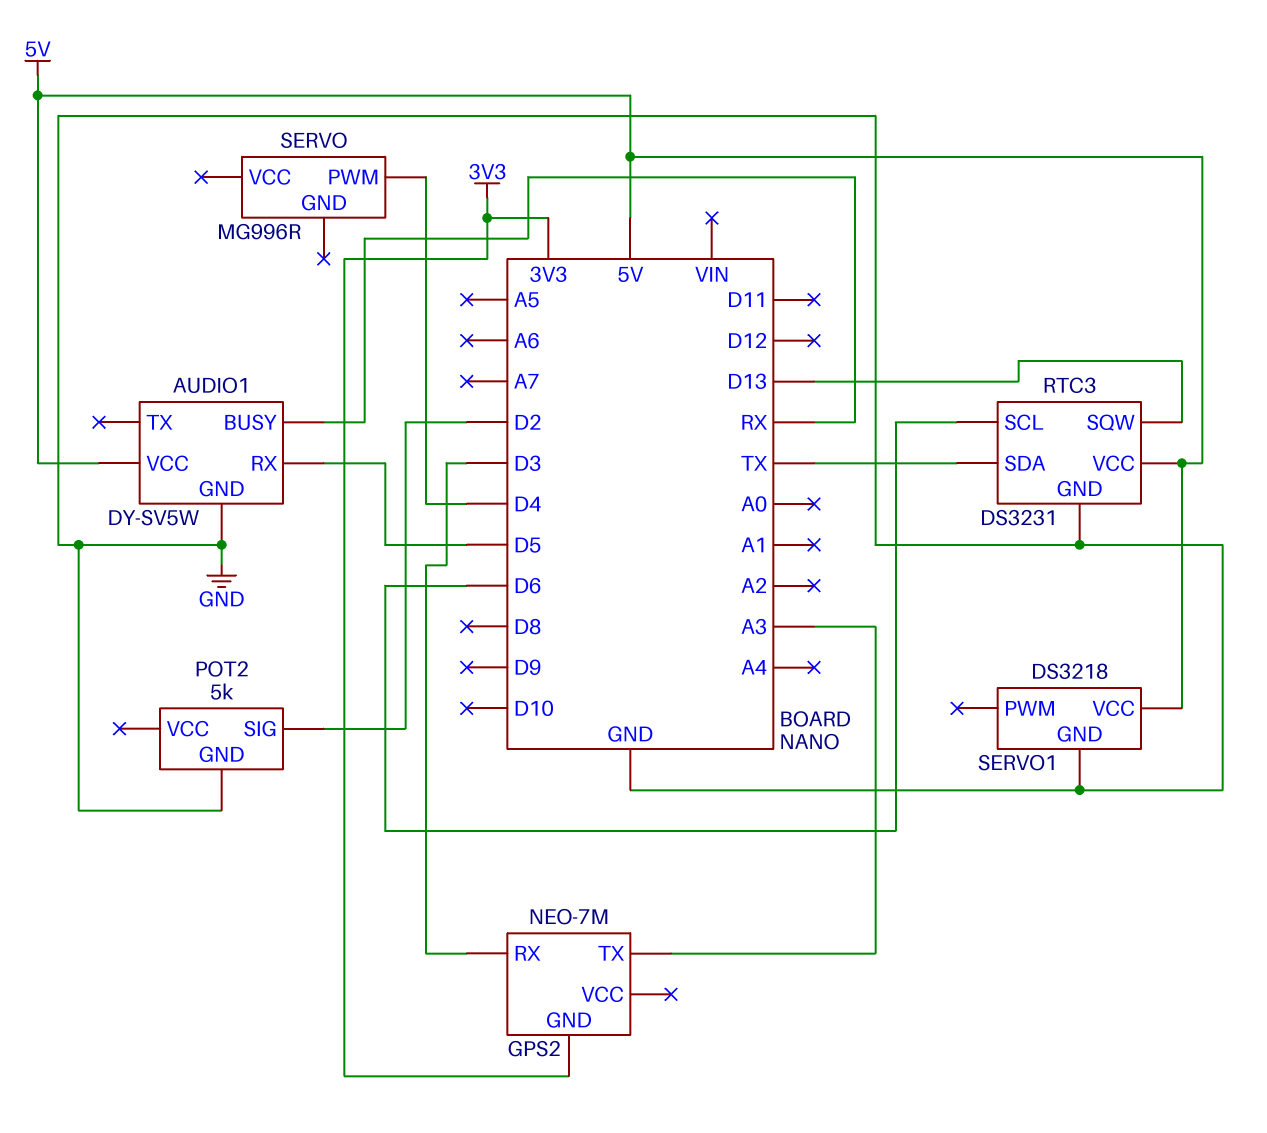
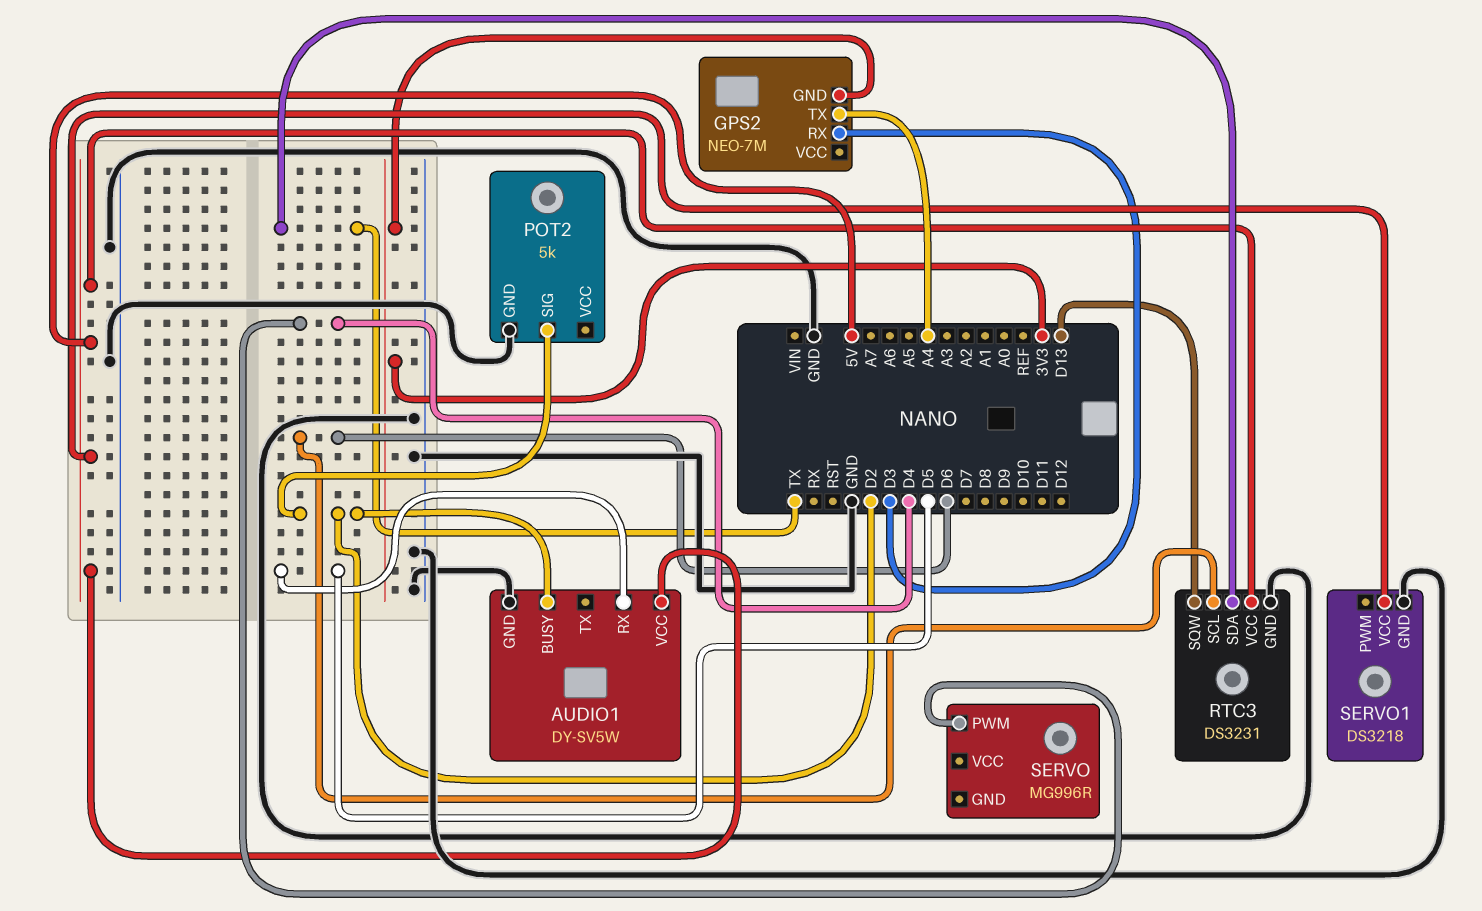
AUDIO1 pin BUSY: RX -> D2
GPS2 pin TX: A3 -> A4

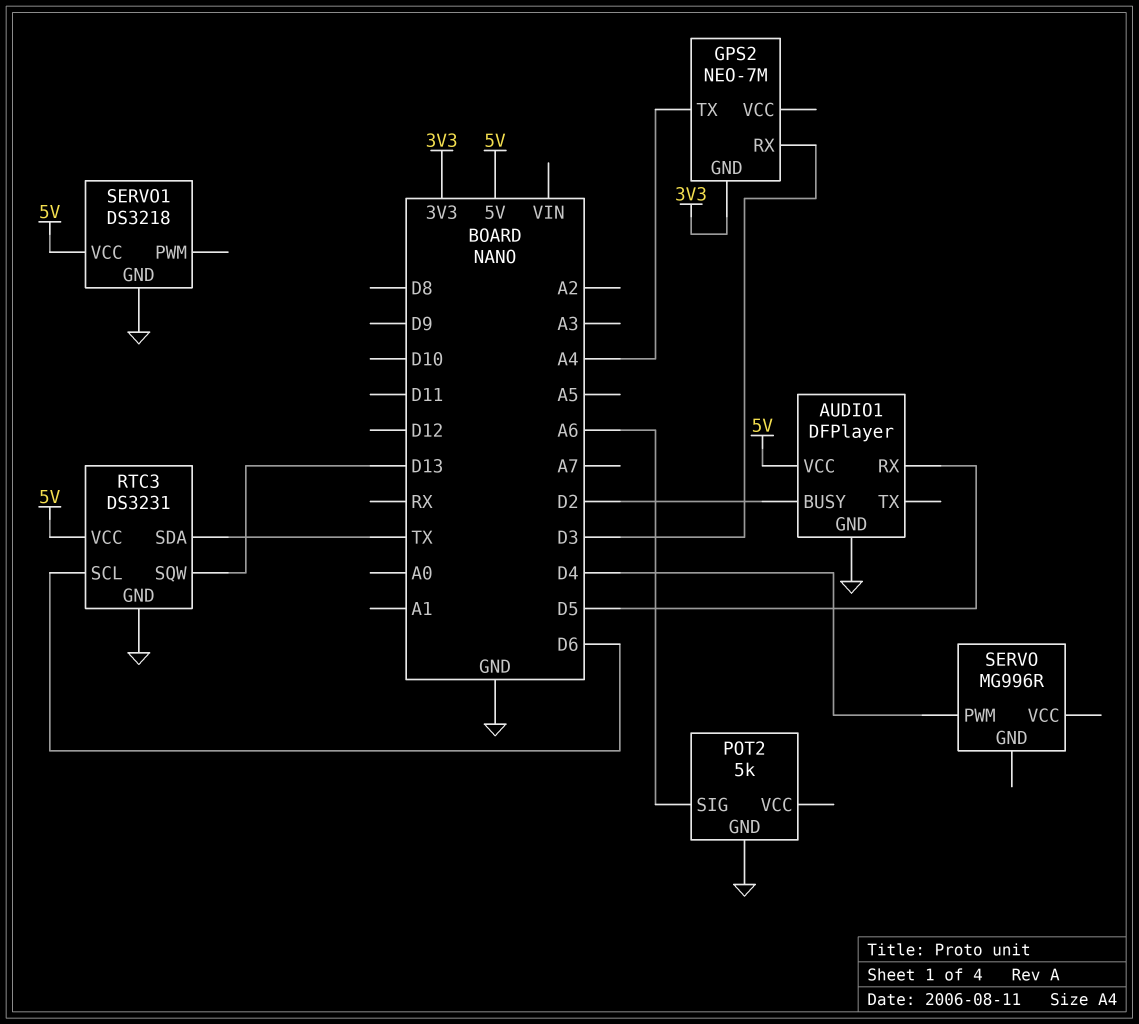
AUDIO1: DY-SV5W -> DFPlayer
POT2 pin SIG: D2 -> A6

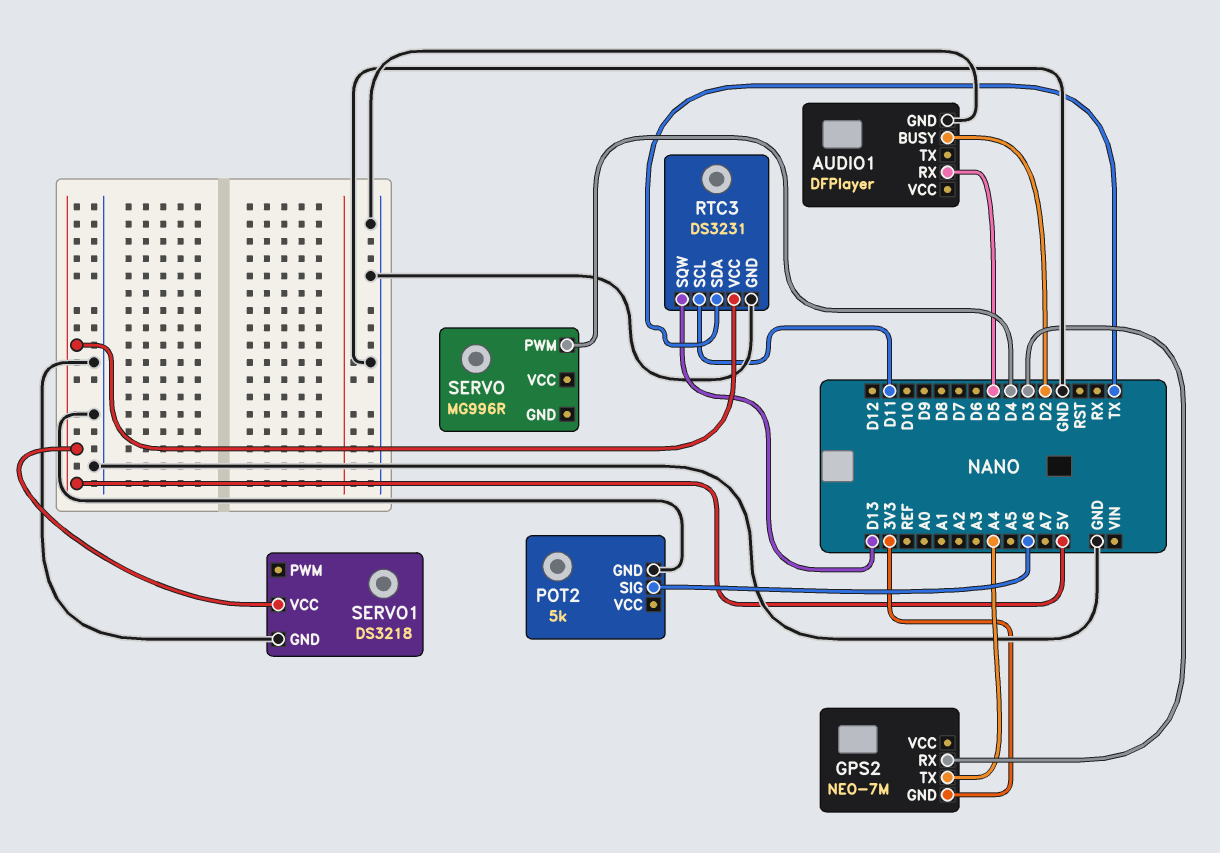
AUDIO1 pin VCC: 5V -> none
RTC3 pin SCL: D6 -> D11

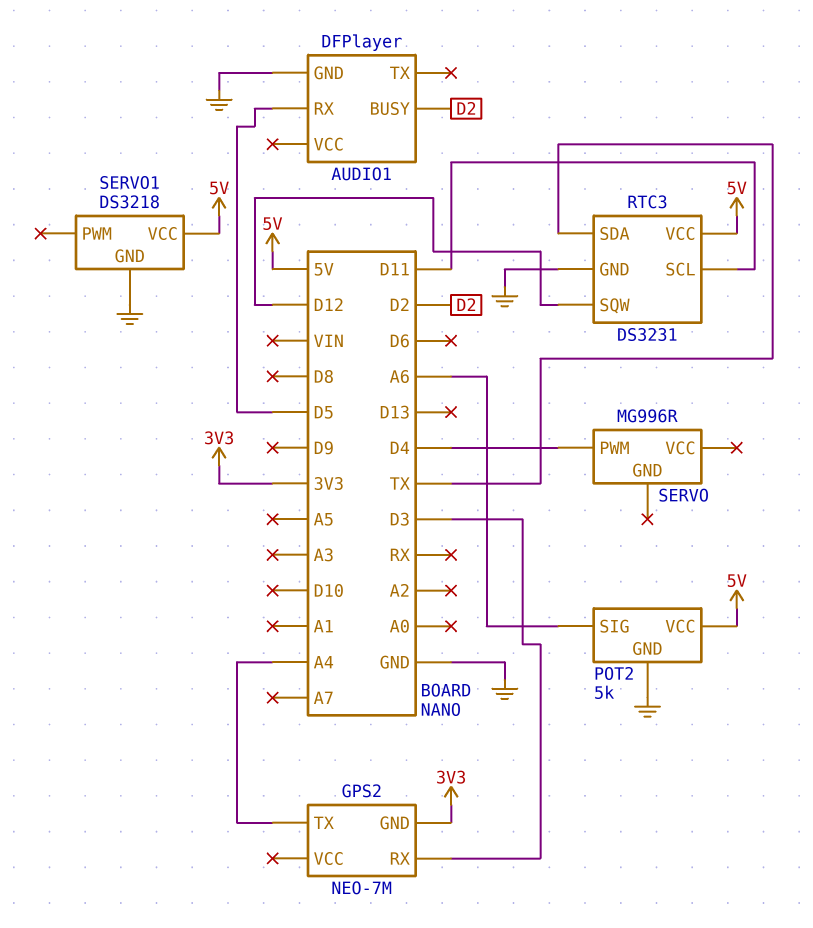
POT2 pin VCC: none -> 5V
RTC3 pin SQW: D13 -> D12

